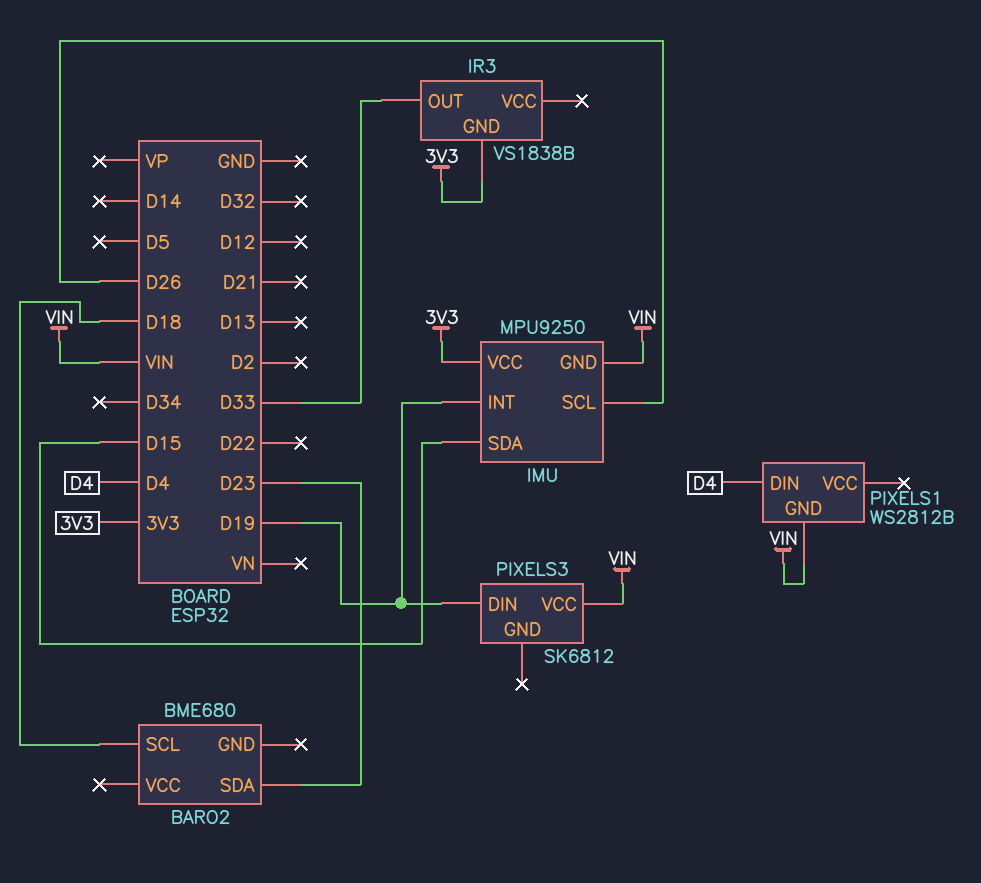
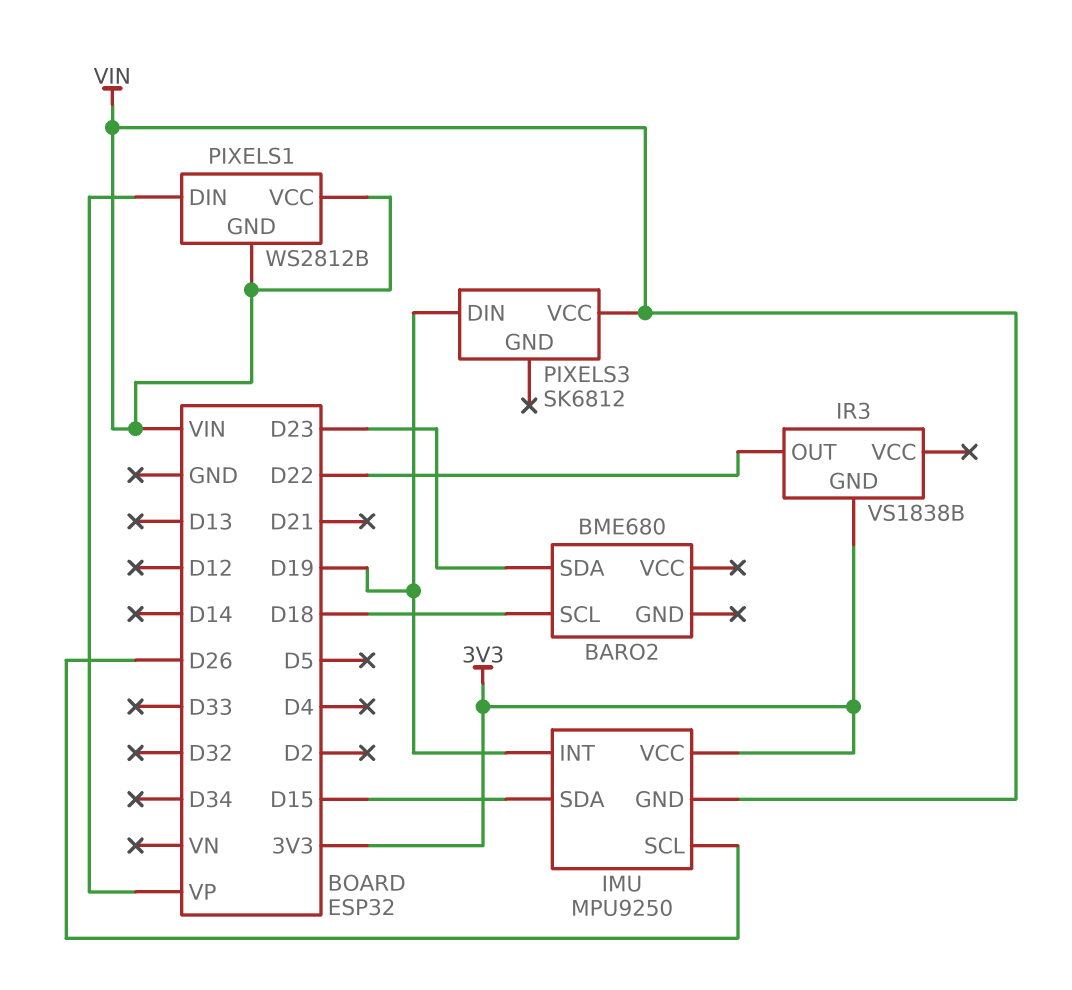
IR3 pin OUT: D33 -> D22
PIXELS1 pin DIN: D4 -> VP
PIXELS1 pin VCC: none -> VIN

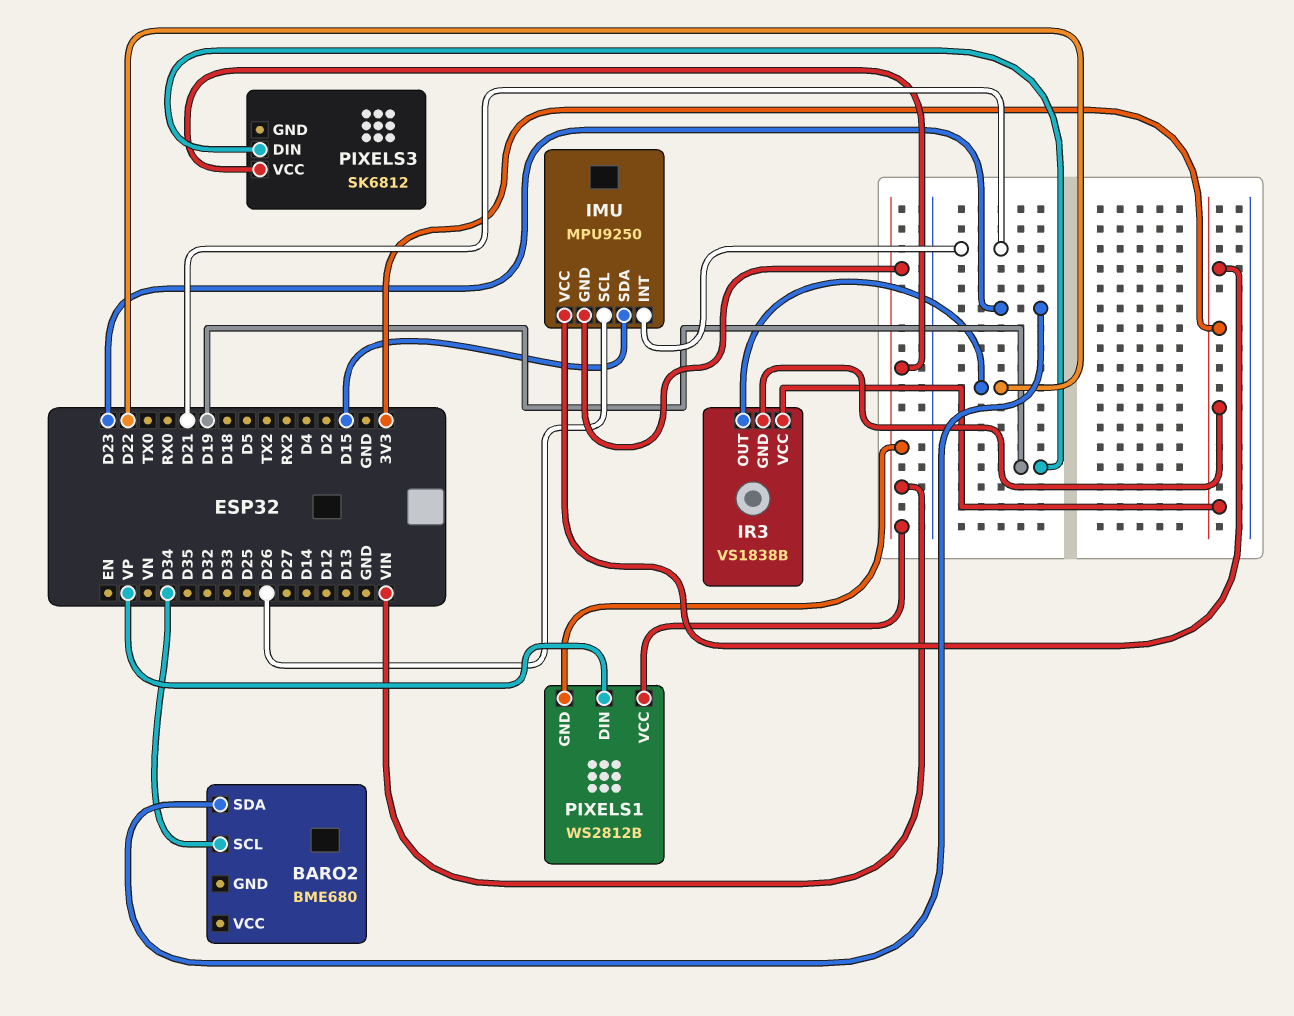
BARO2 pin SCL: D18 -> D34
IMU pin INT: D19 -> D21
IR3 pin VCC: none -> 3V3

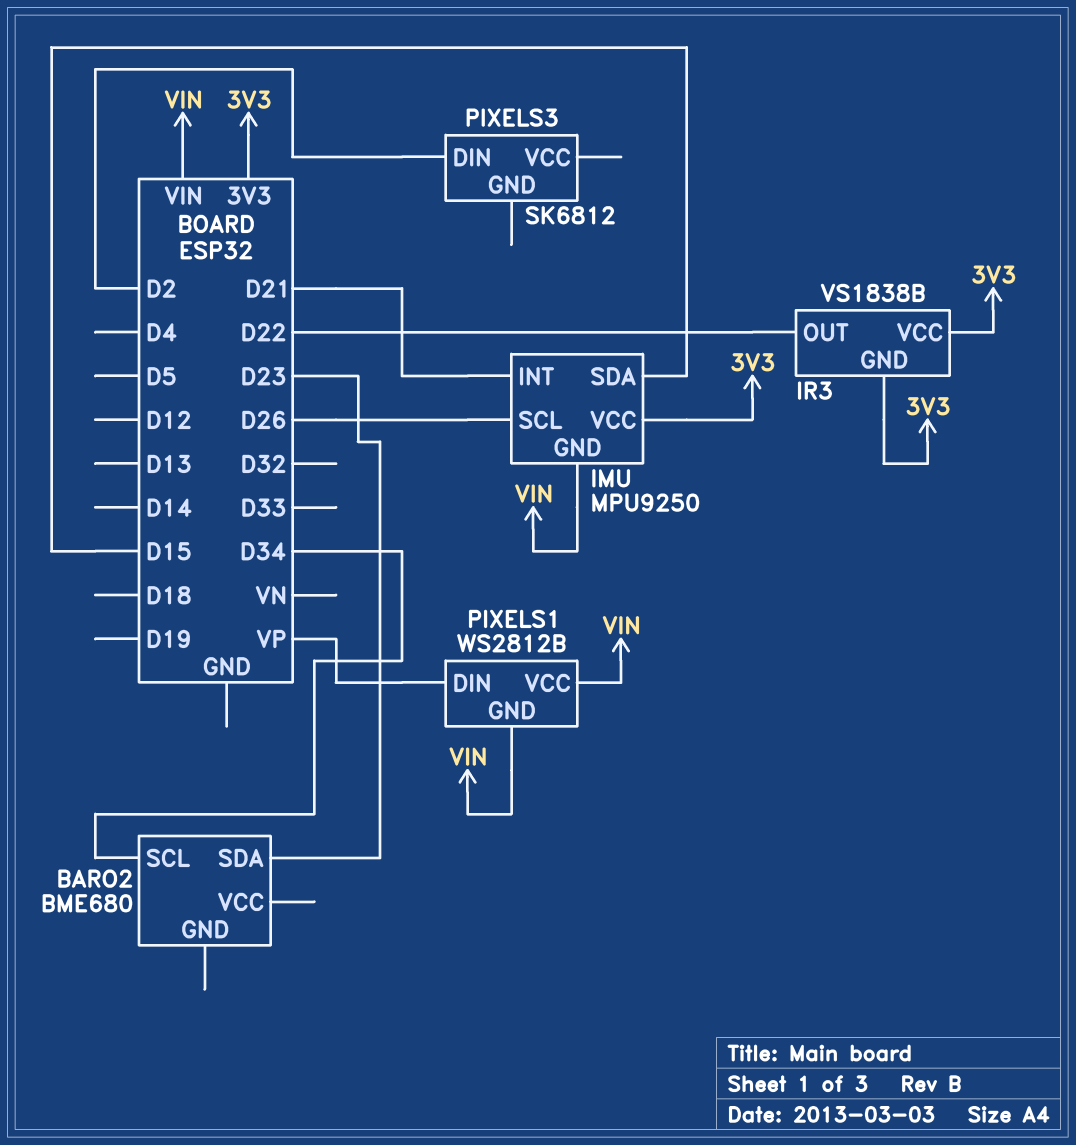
PIXELS3 pin DIN: D19 -> D2
PIXELS3 pin VCC: VIN -> none

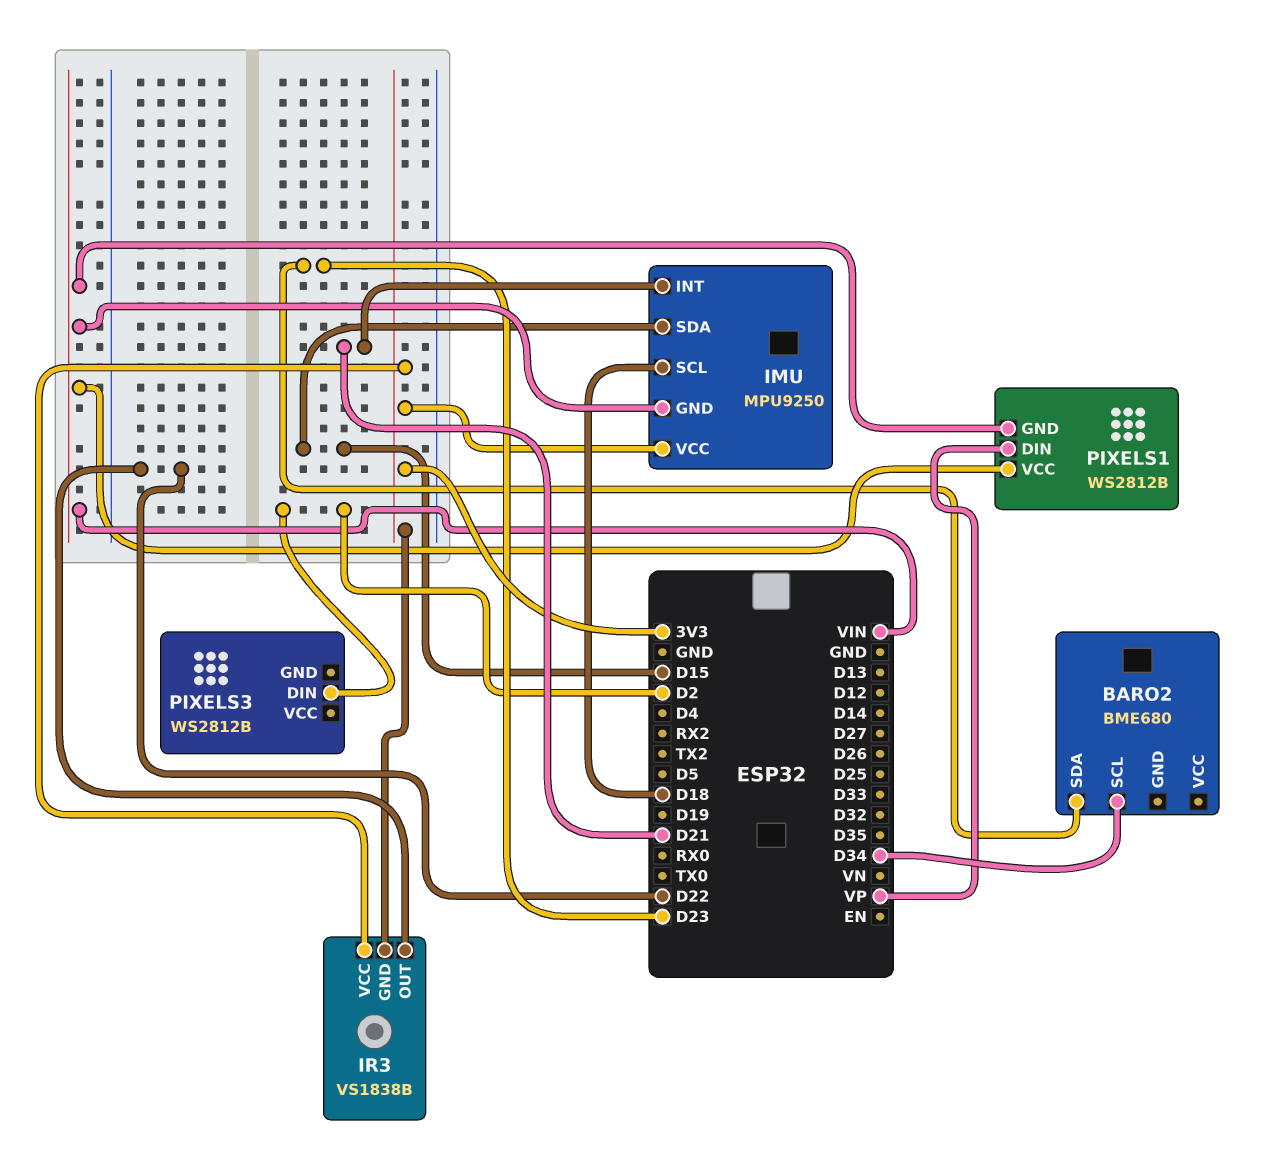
IMU pin SCL: D26 -> D18
PIXELS3: SK6812 -> WS2812B

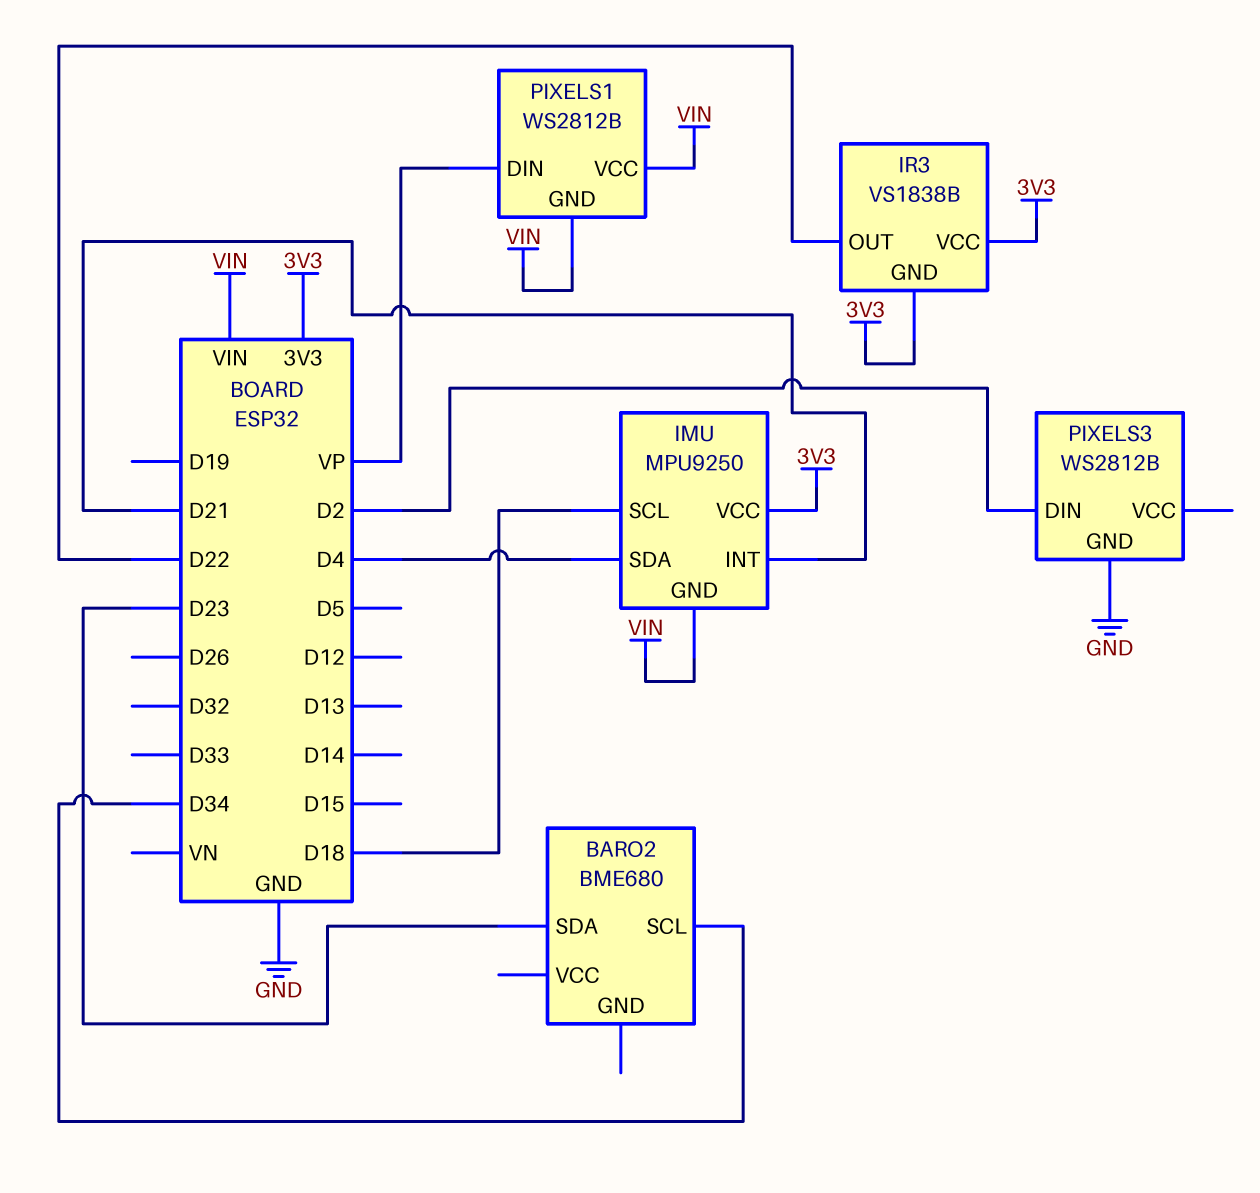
IMU pin SDA: D15 -> D4
PIXELS3 pin GND: none -> GND

